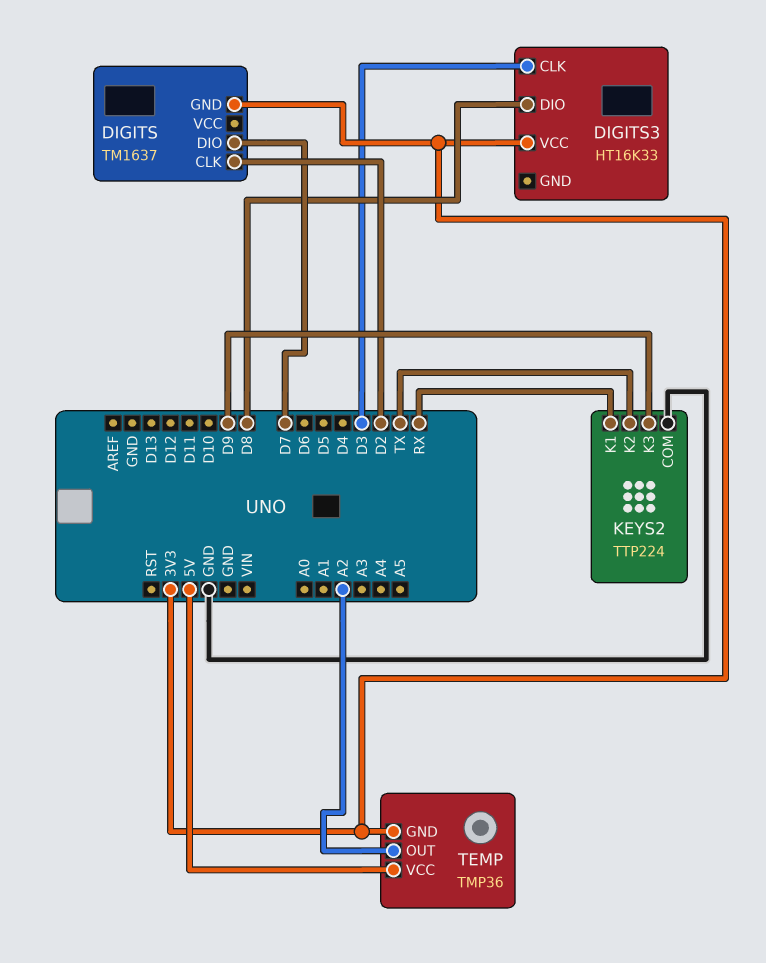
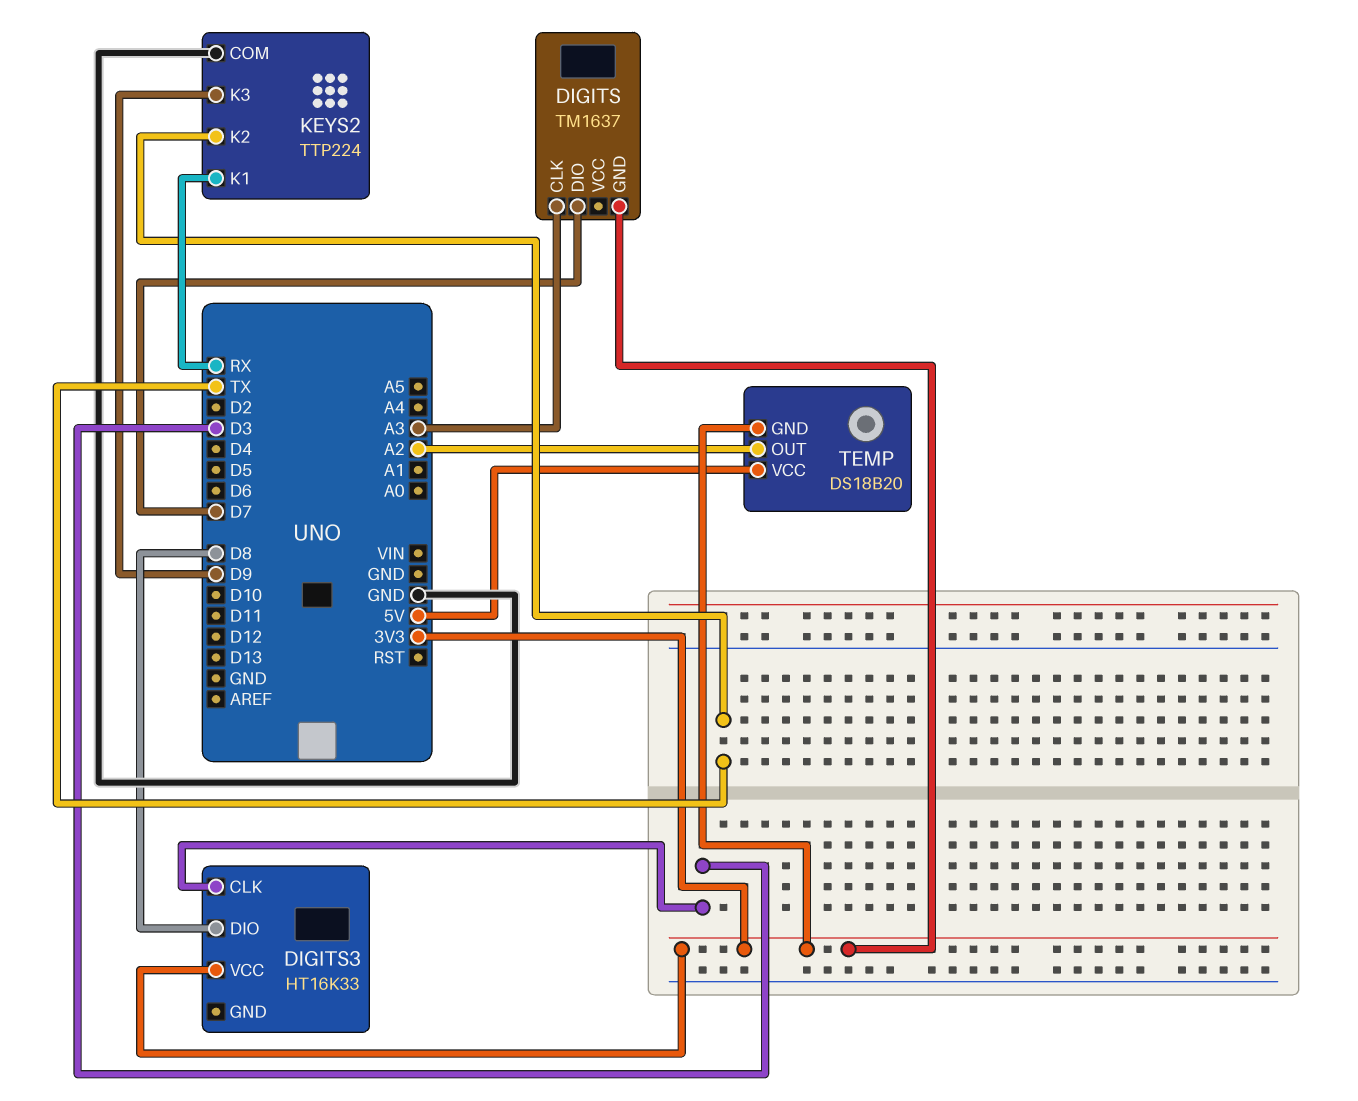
DIGITS pin CLK: D2 -> A3
TEMP: TMP36 -> DS18B20

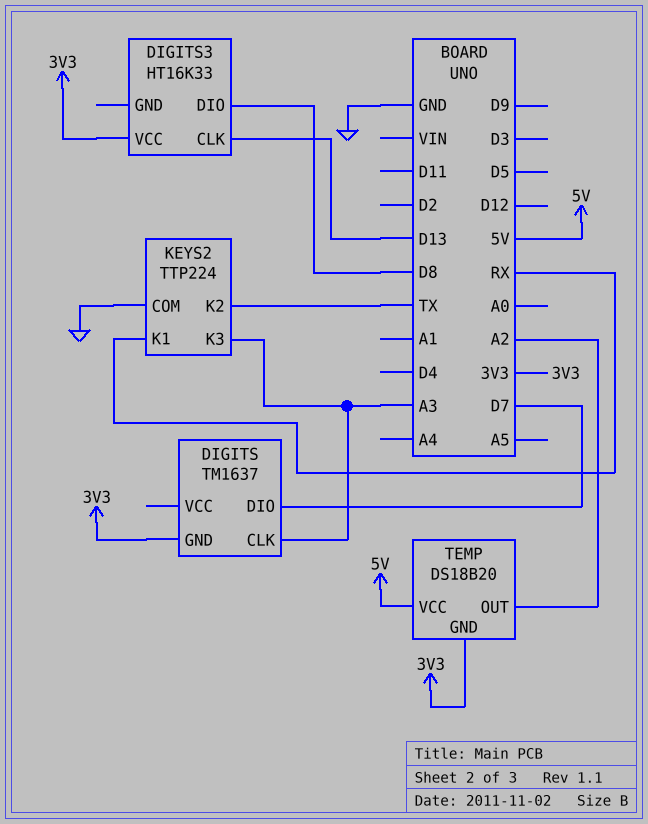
DIGITS3 pin CLK: D3 -> D13
KEYS2 pin K3: D9 -> A3

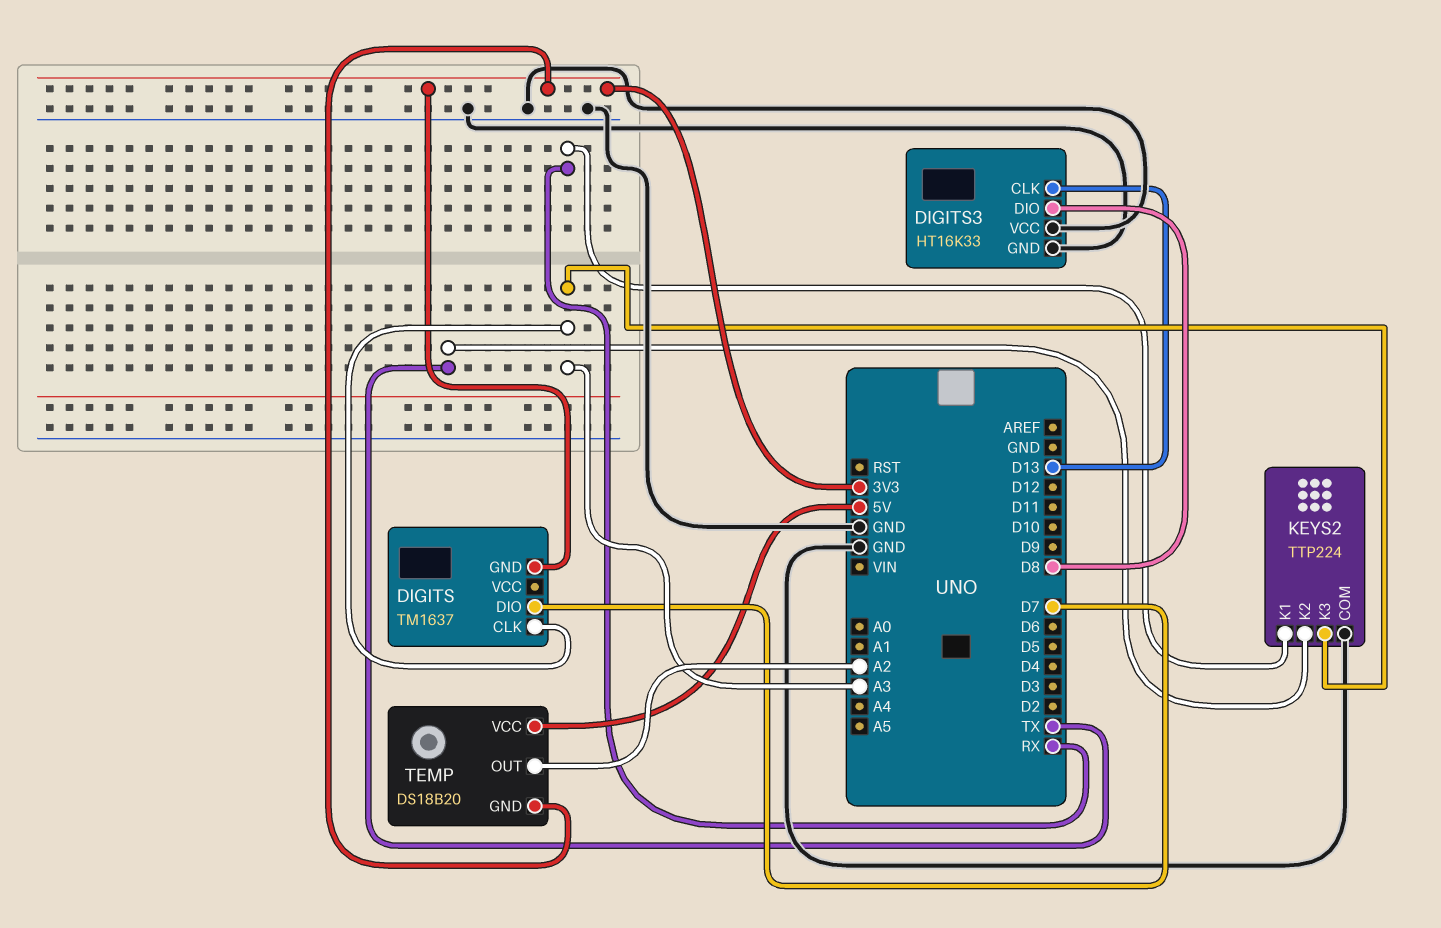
DIGITS3 pin GND: none -> GND
DIGITS3 pin VCC: 3V3 -> GND

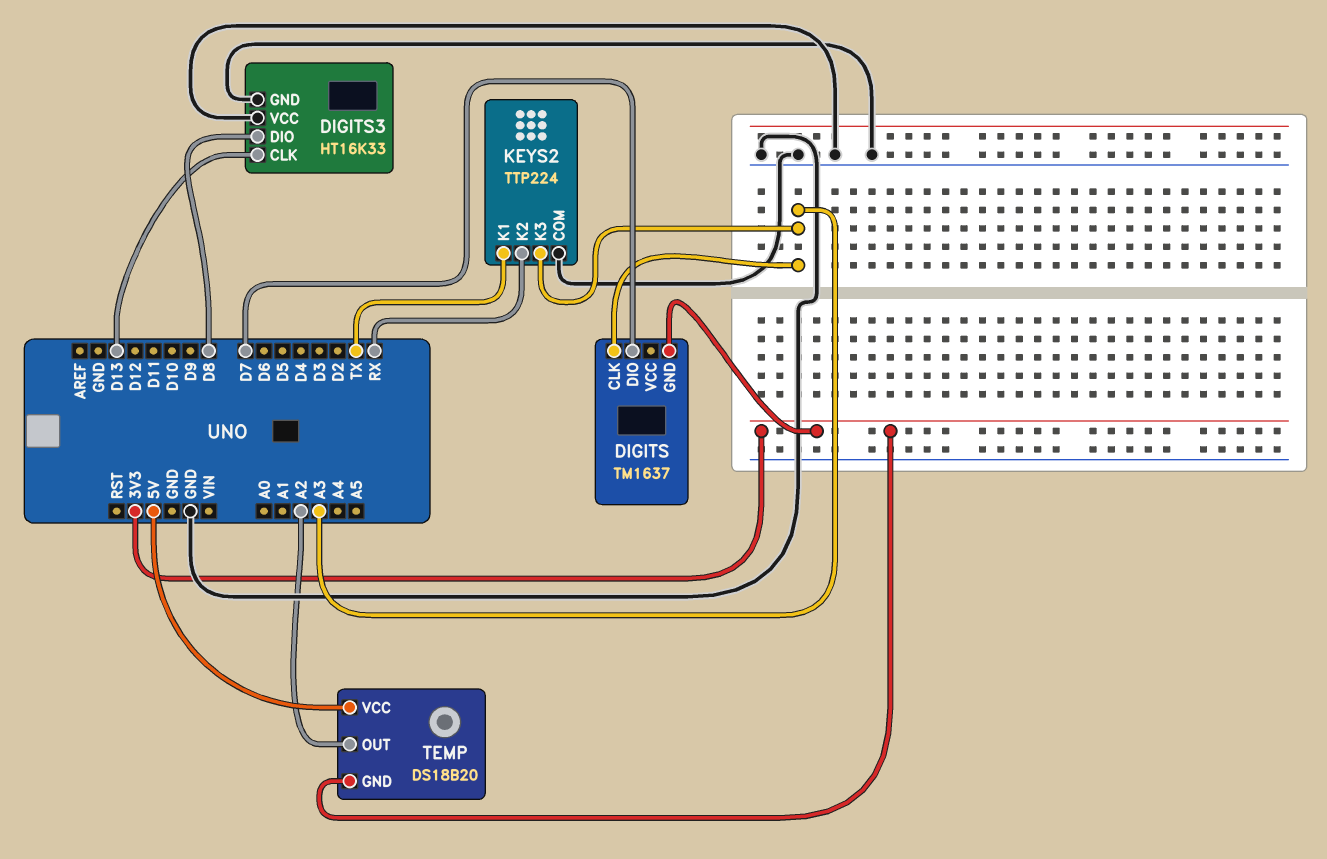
KEYS2 pin K1: RX -> TX
KEYS2 pin K2: TX -> RX

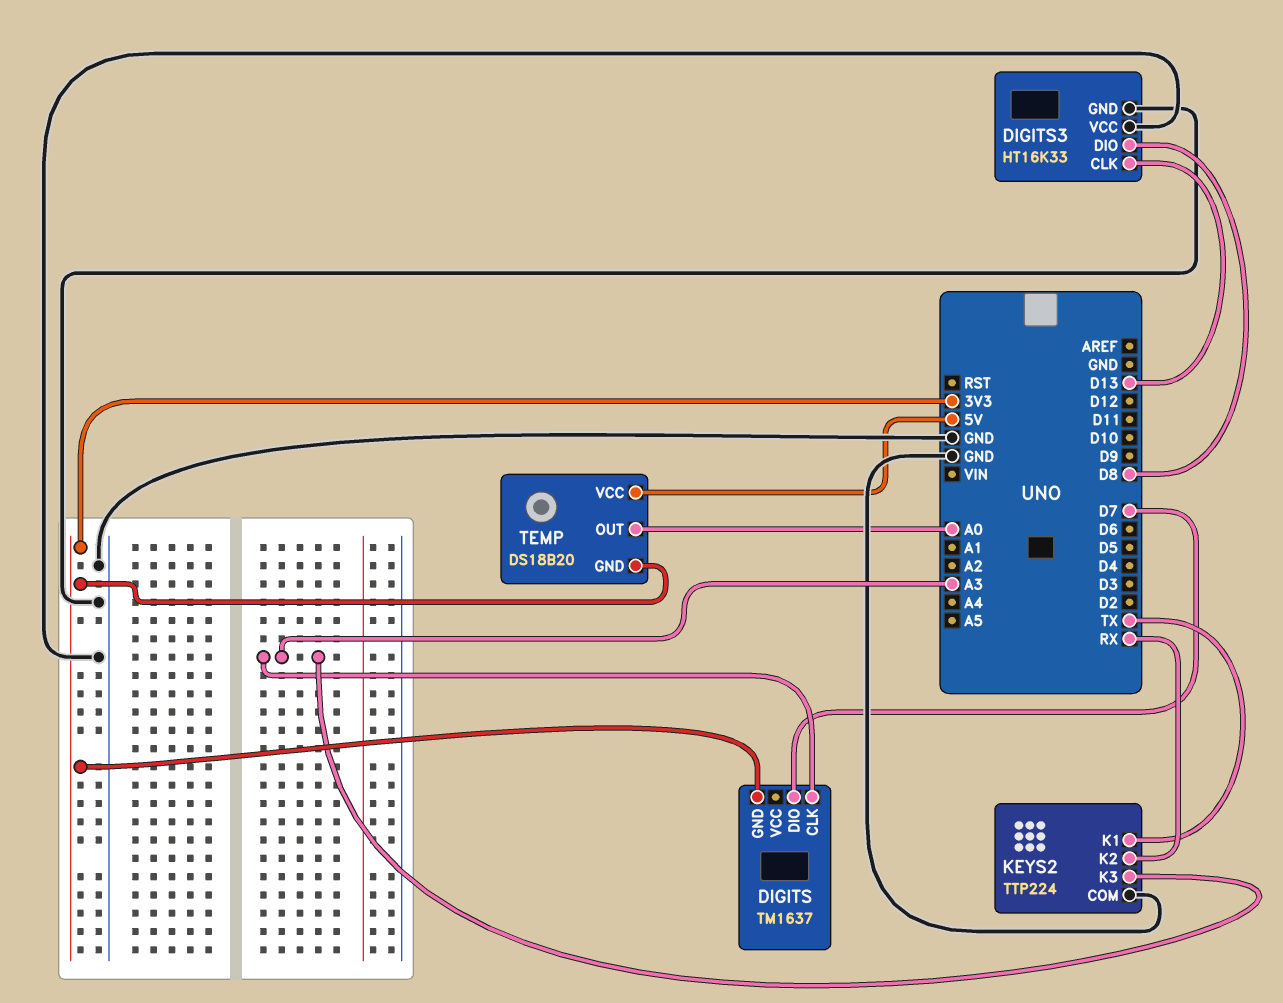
TEMP pin OUT: A2 -> A0

